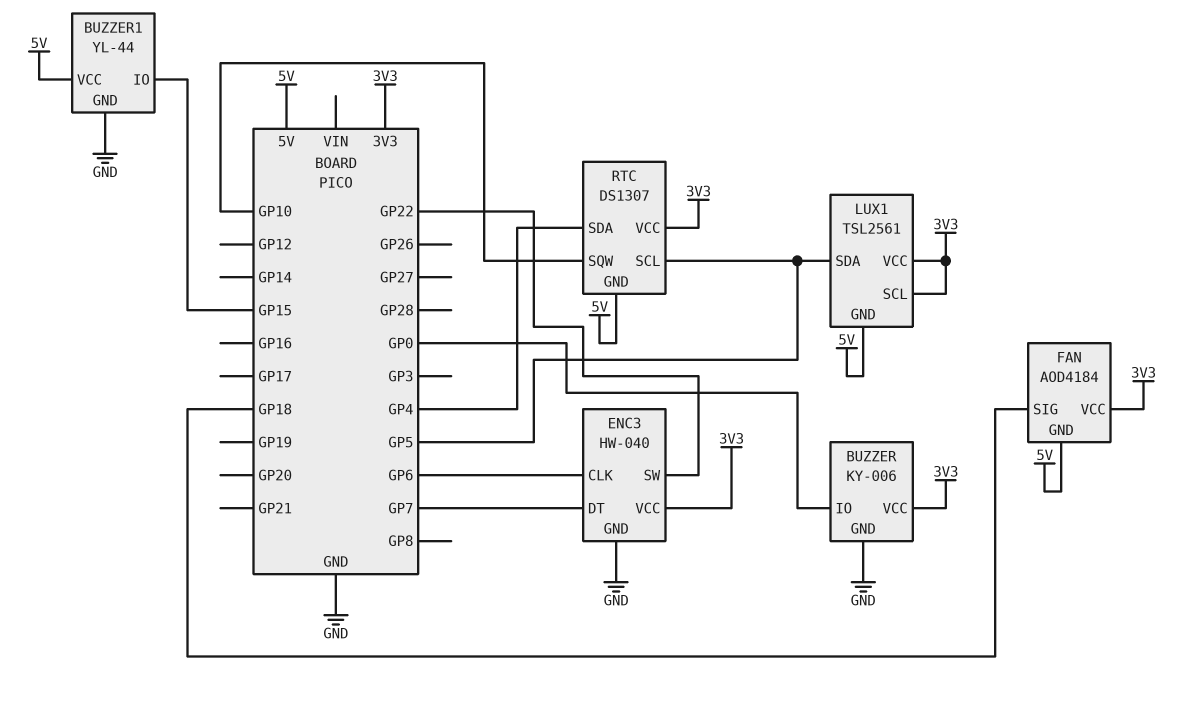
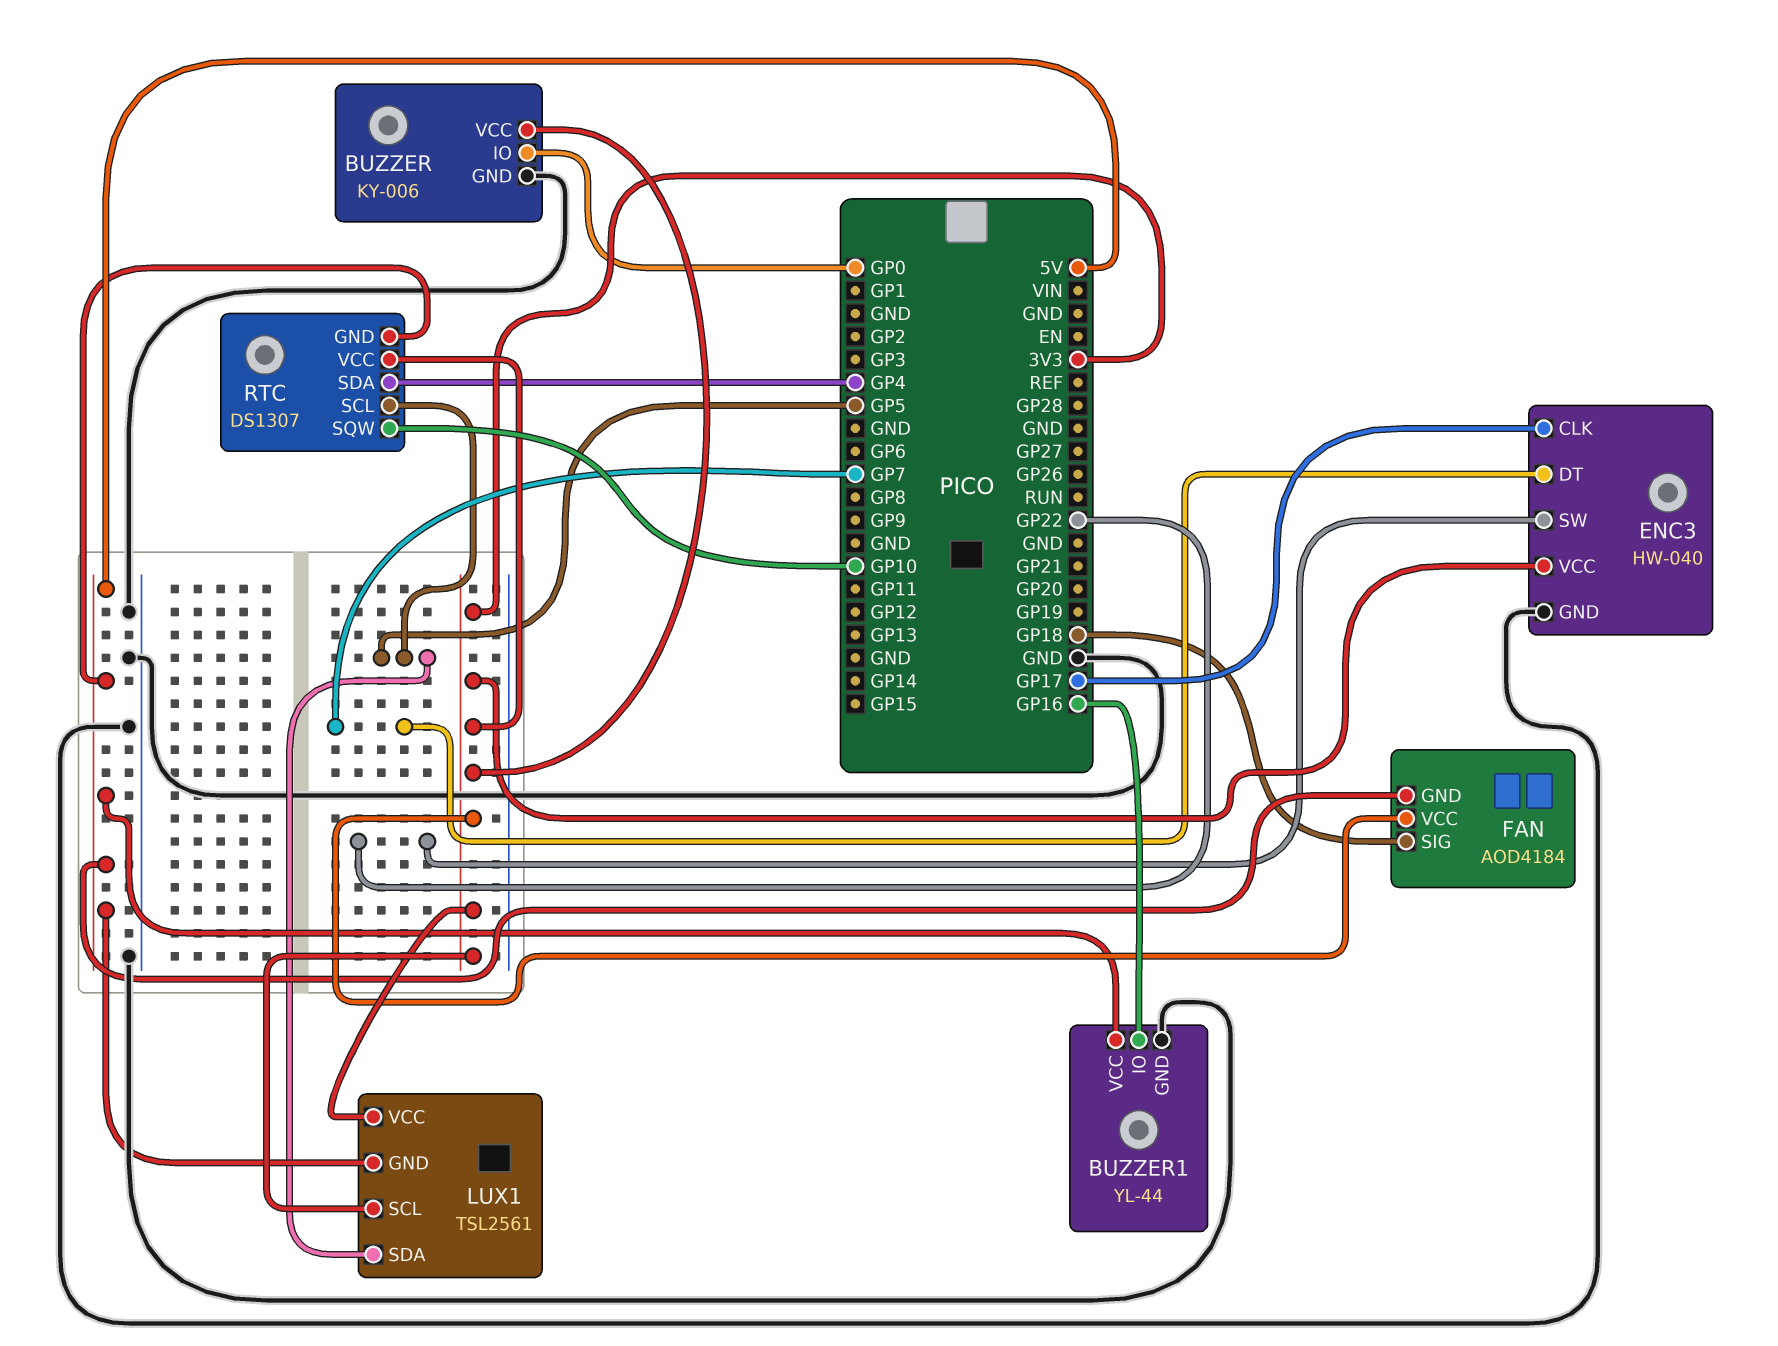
BUZZER1 pin IO: GP15 -> GP16
ENC3 pin CLK: GP6 -> GP17

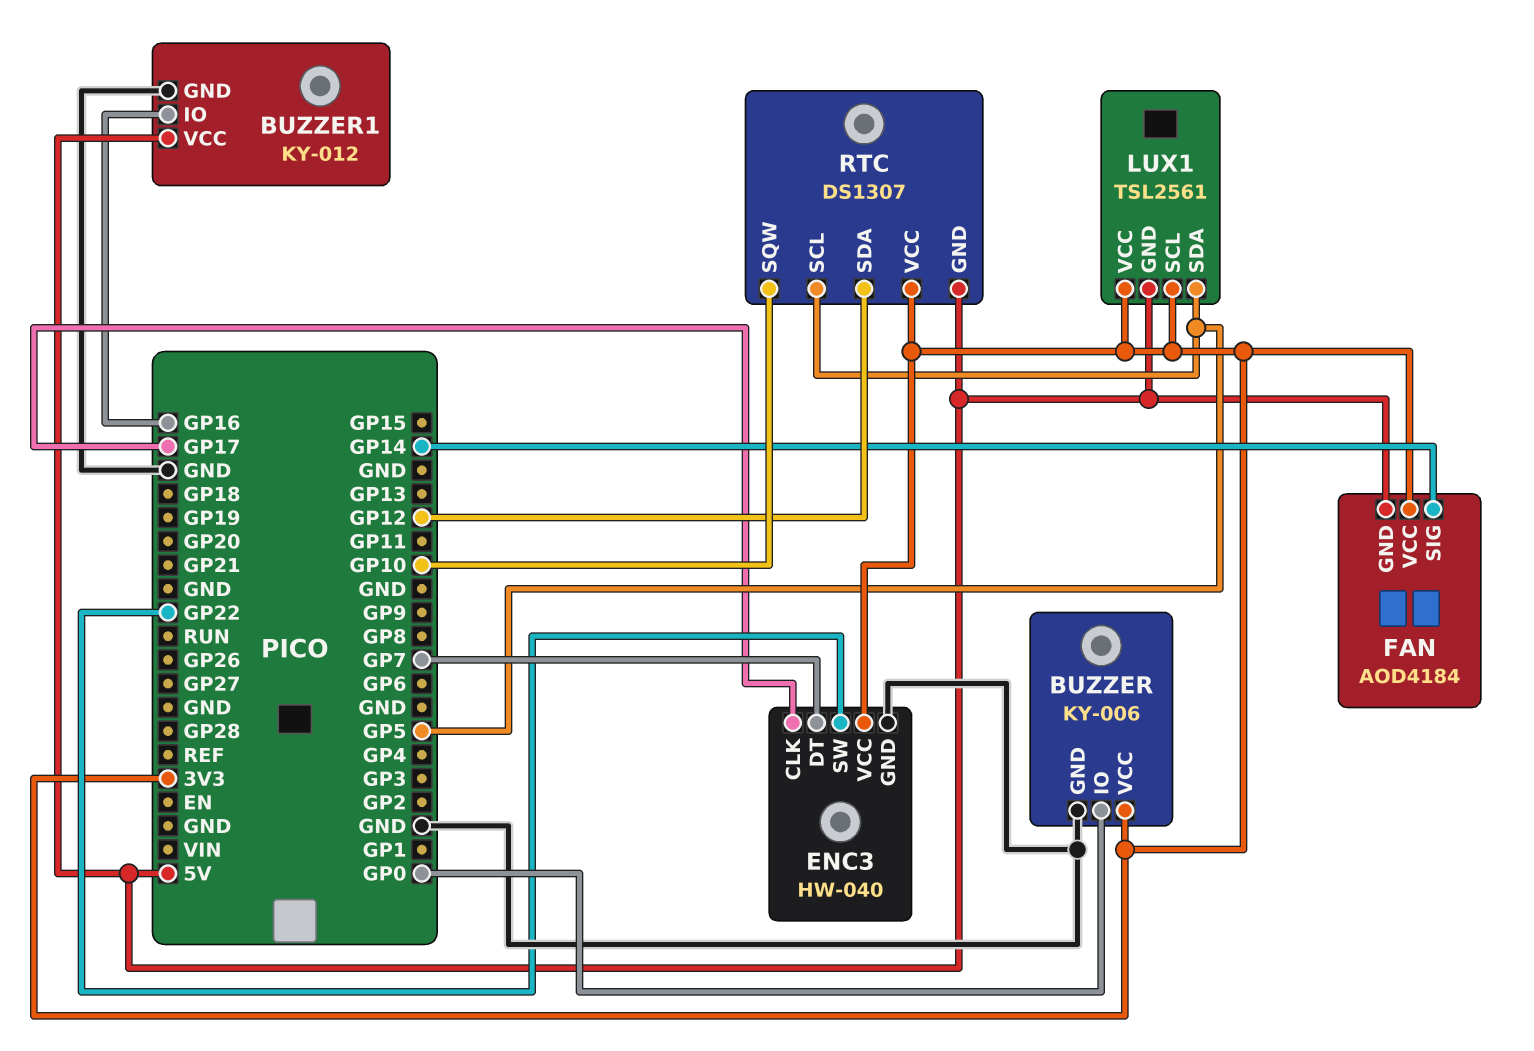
BUZZER1: YL-44 -> KY-012
FAN pin SIG: GP18 -> GP14
RTC pin SDA: GP4 -> GP12

